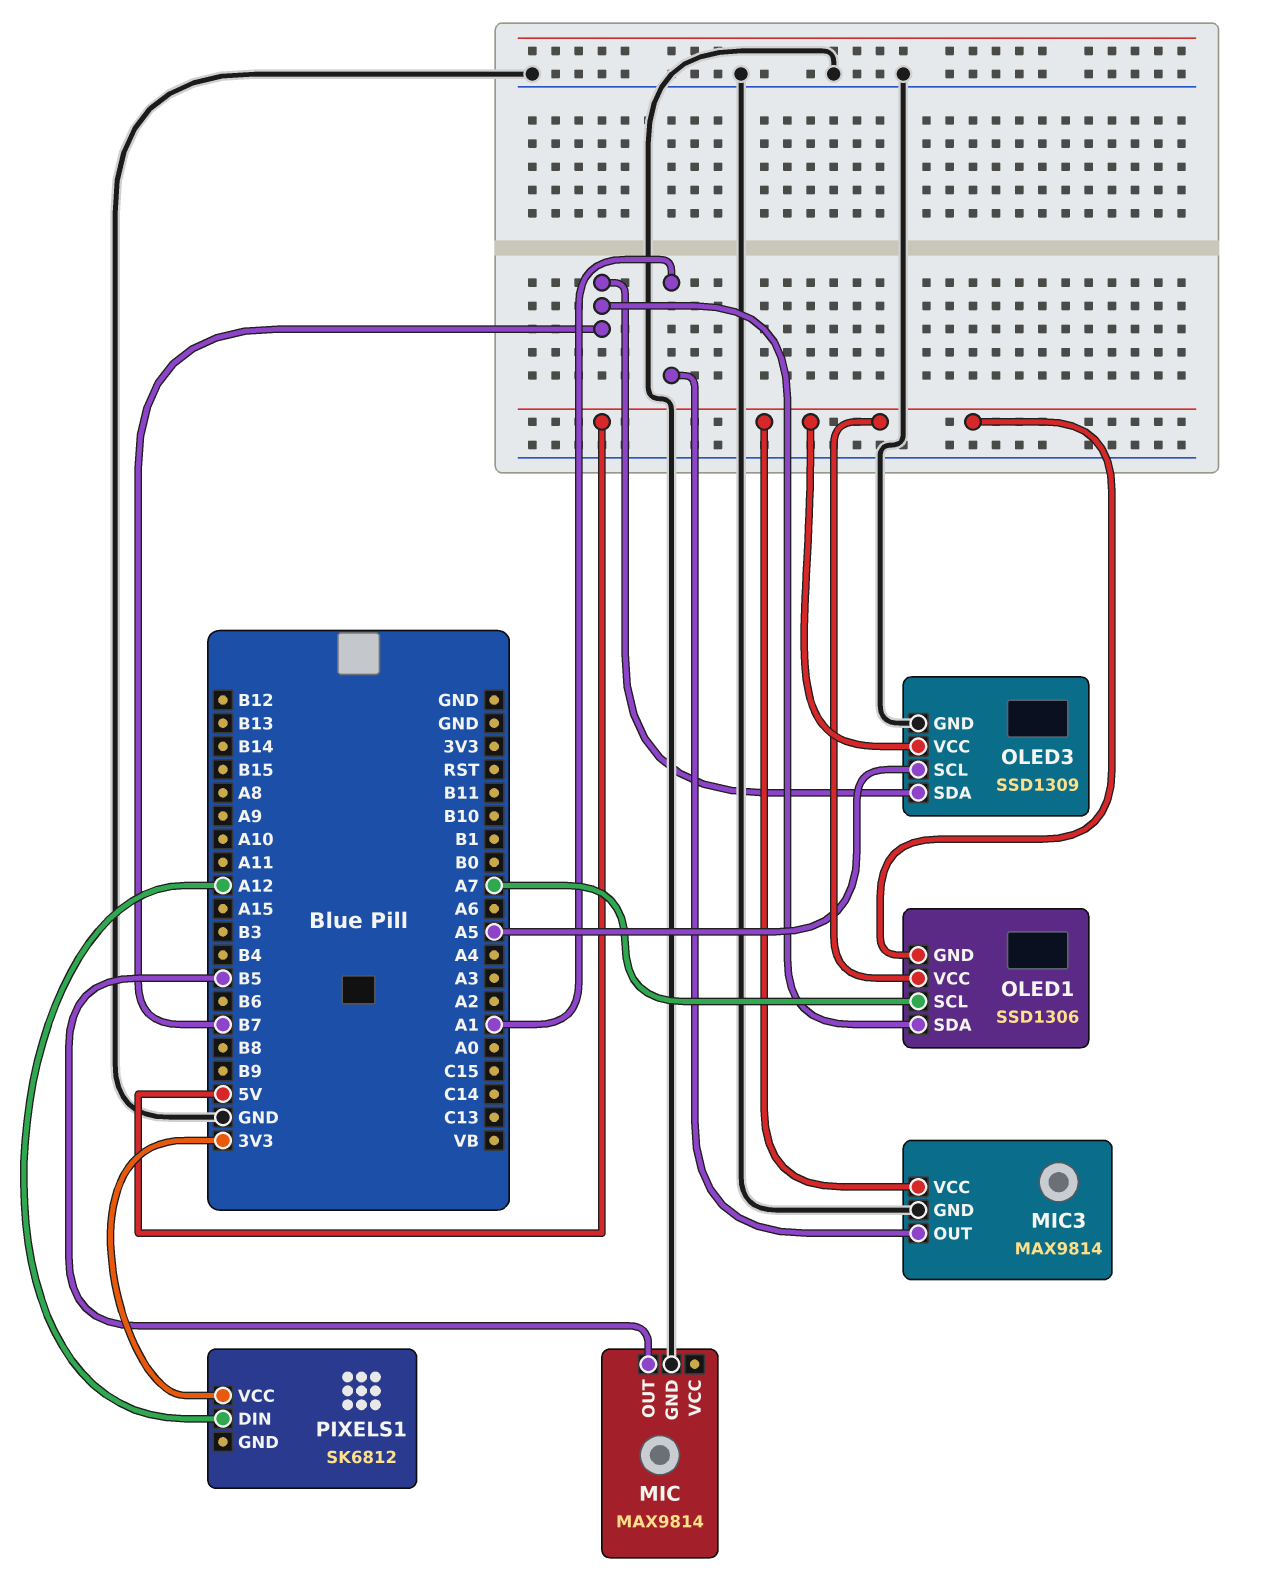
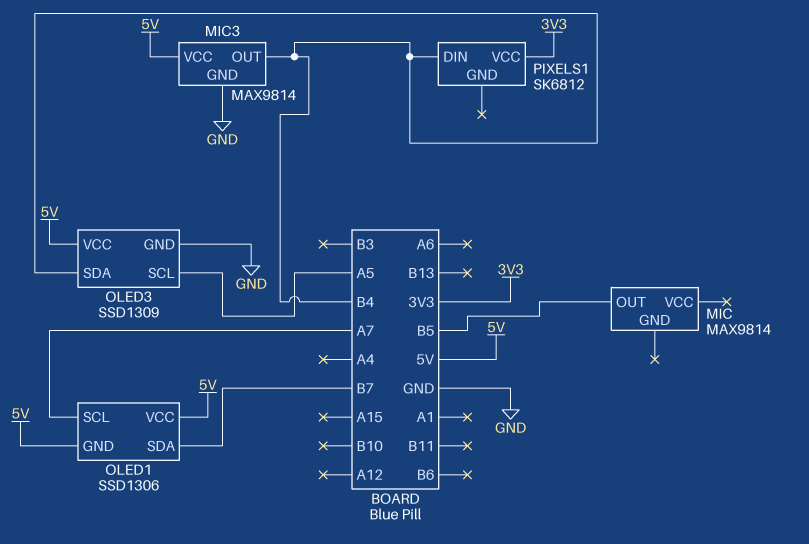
MIC pin GND: GND -> none
MIC3 pin OUT: A1 -> B4
OLED3 pin SDA: B7 -> B4
PIXELS1 pin DIN: A12 -> B4

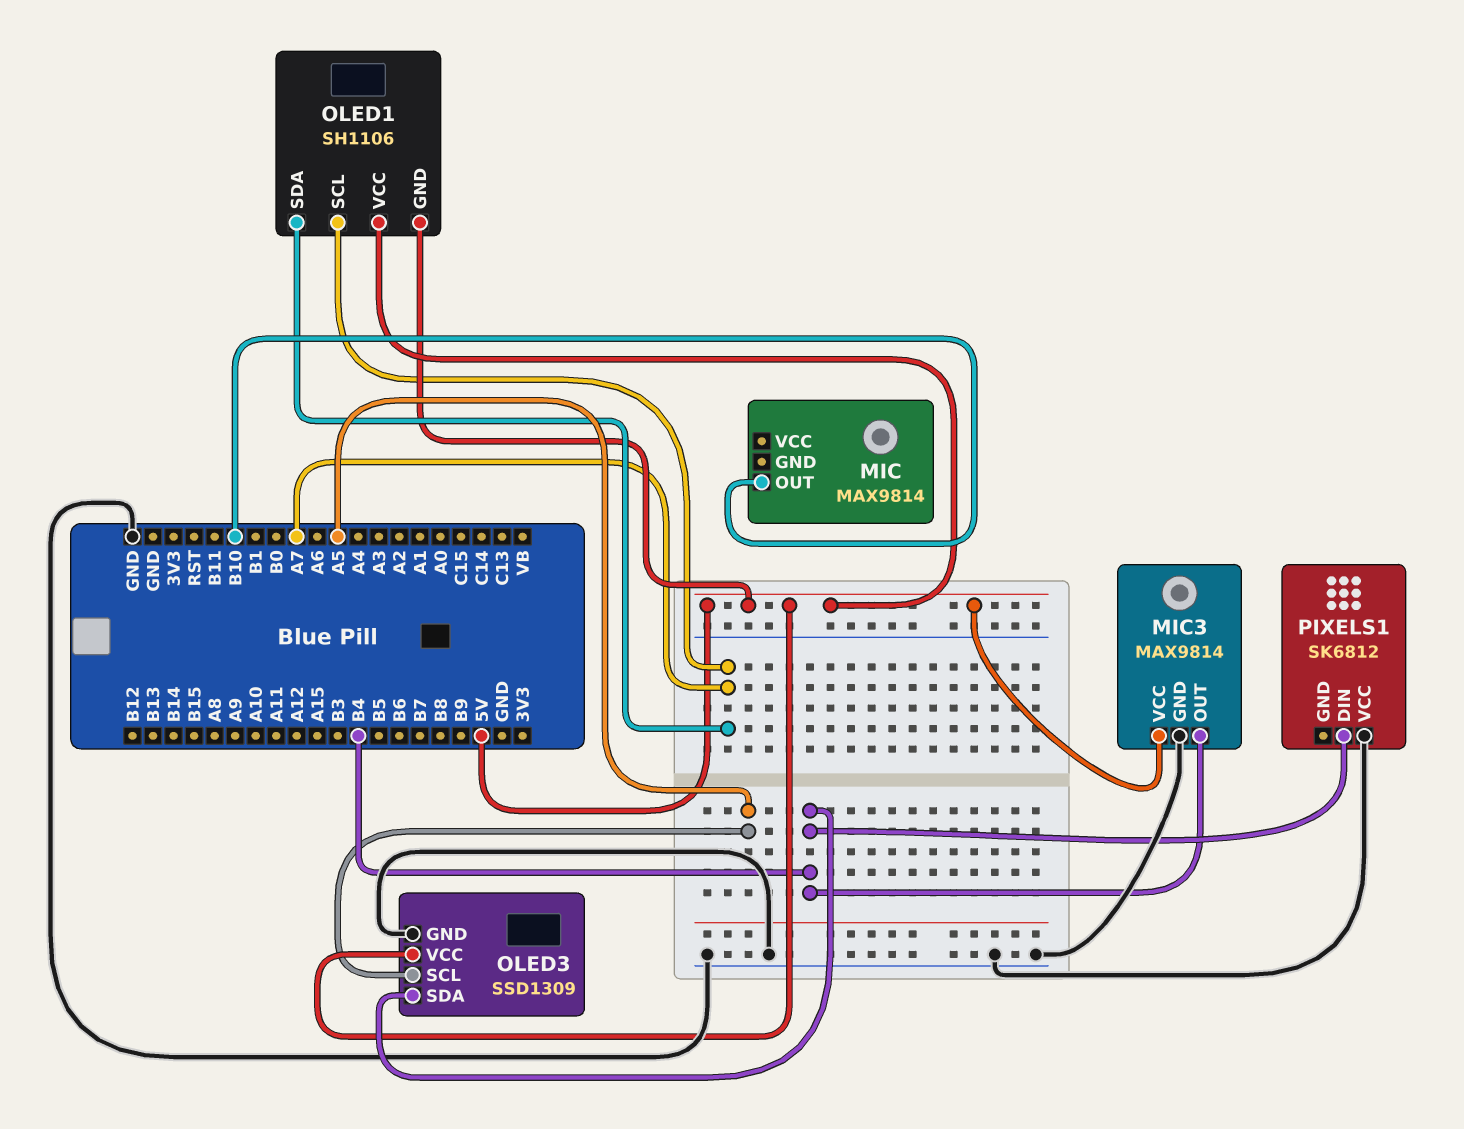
MIC pin OUT: B5 -> B10
OLED1: SSD1306 -> SH1106
OLED1 pin SDA: B7 -> A7
PIXELS1 pin VCC: 3V3 -> GND

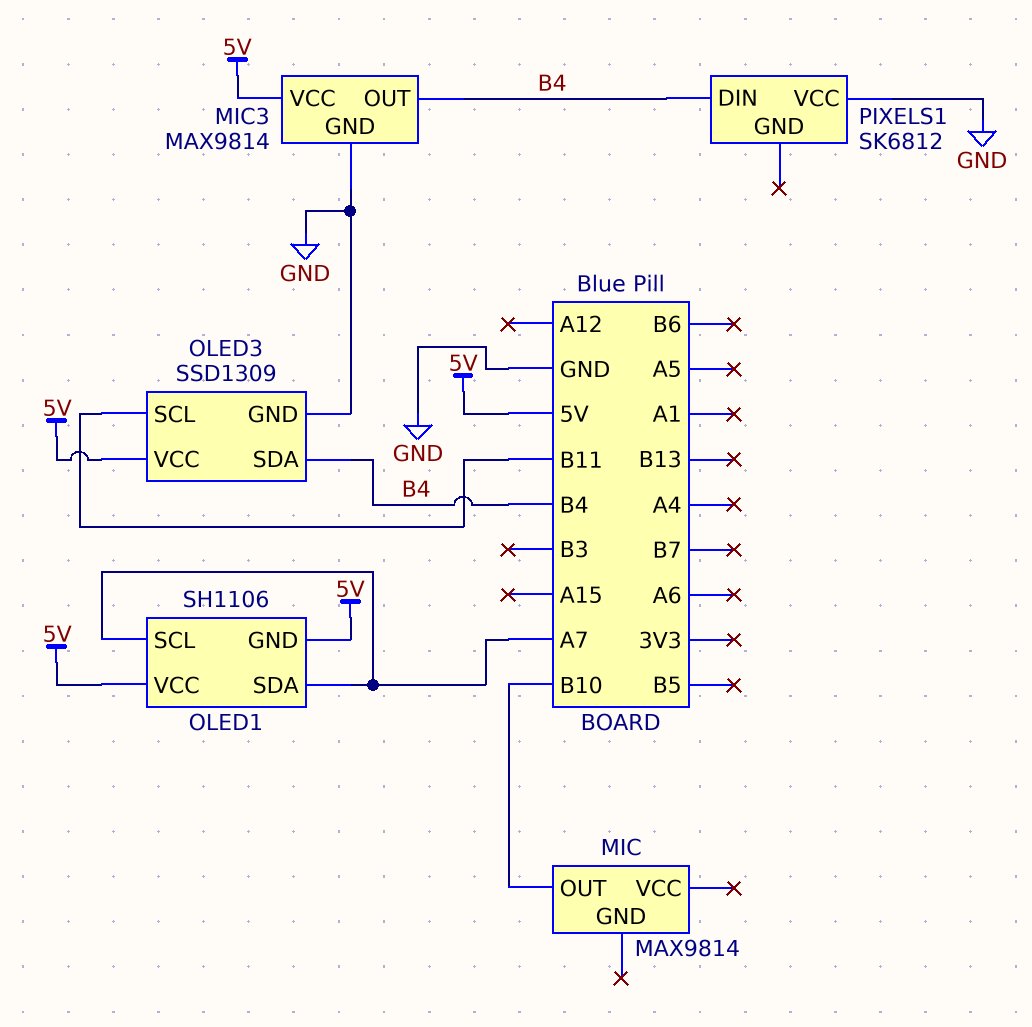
OLED3 pin SCL: A5 -> B11

